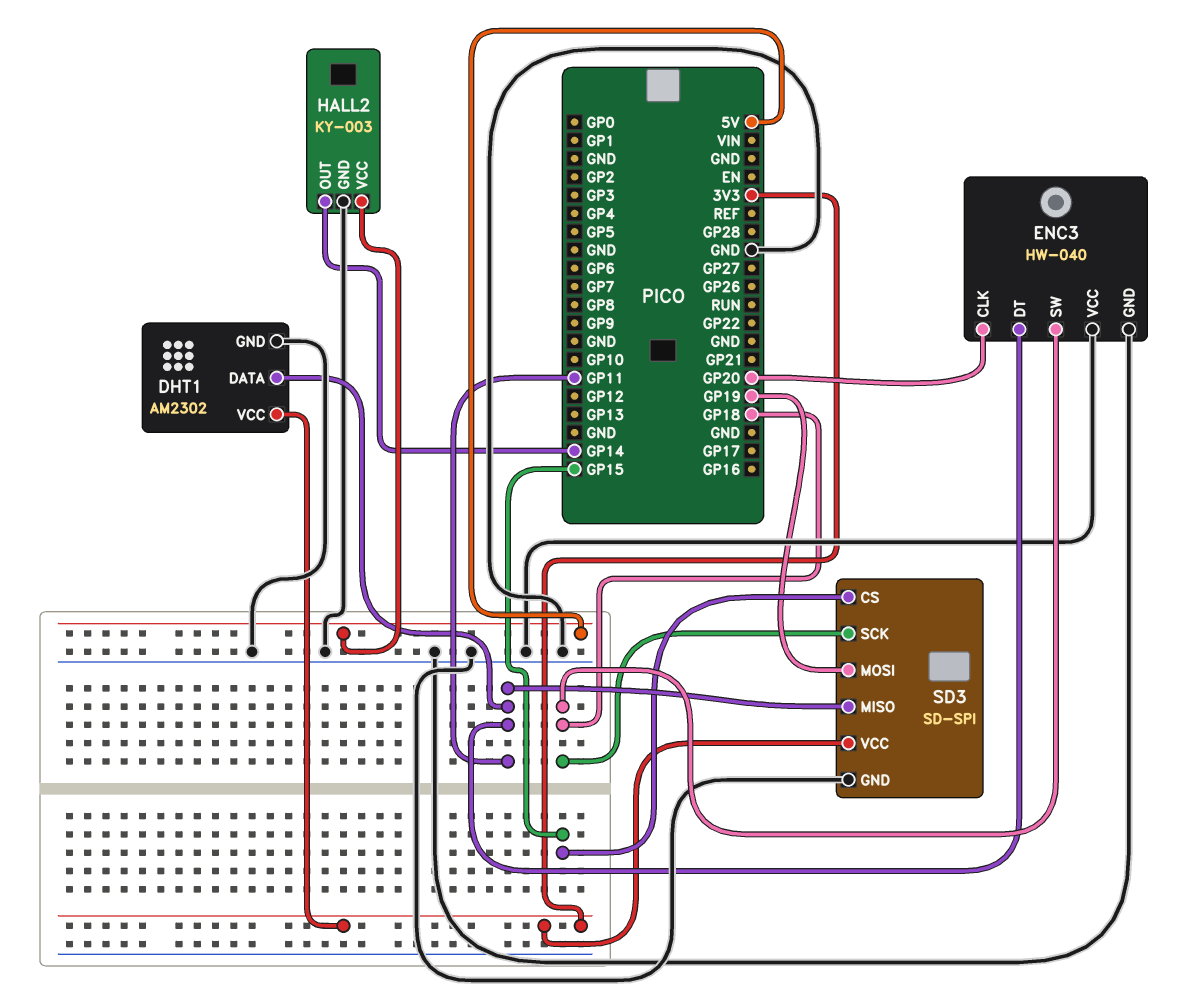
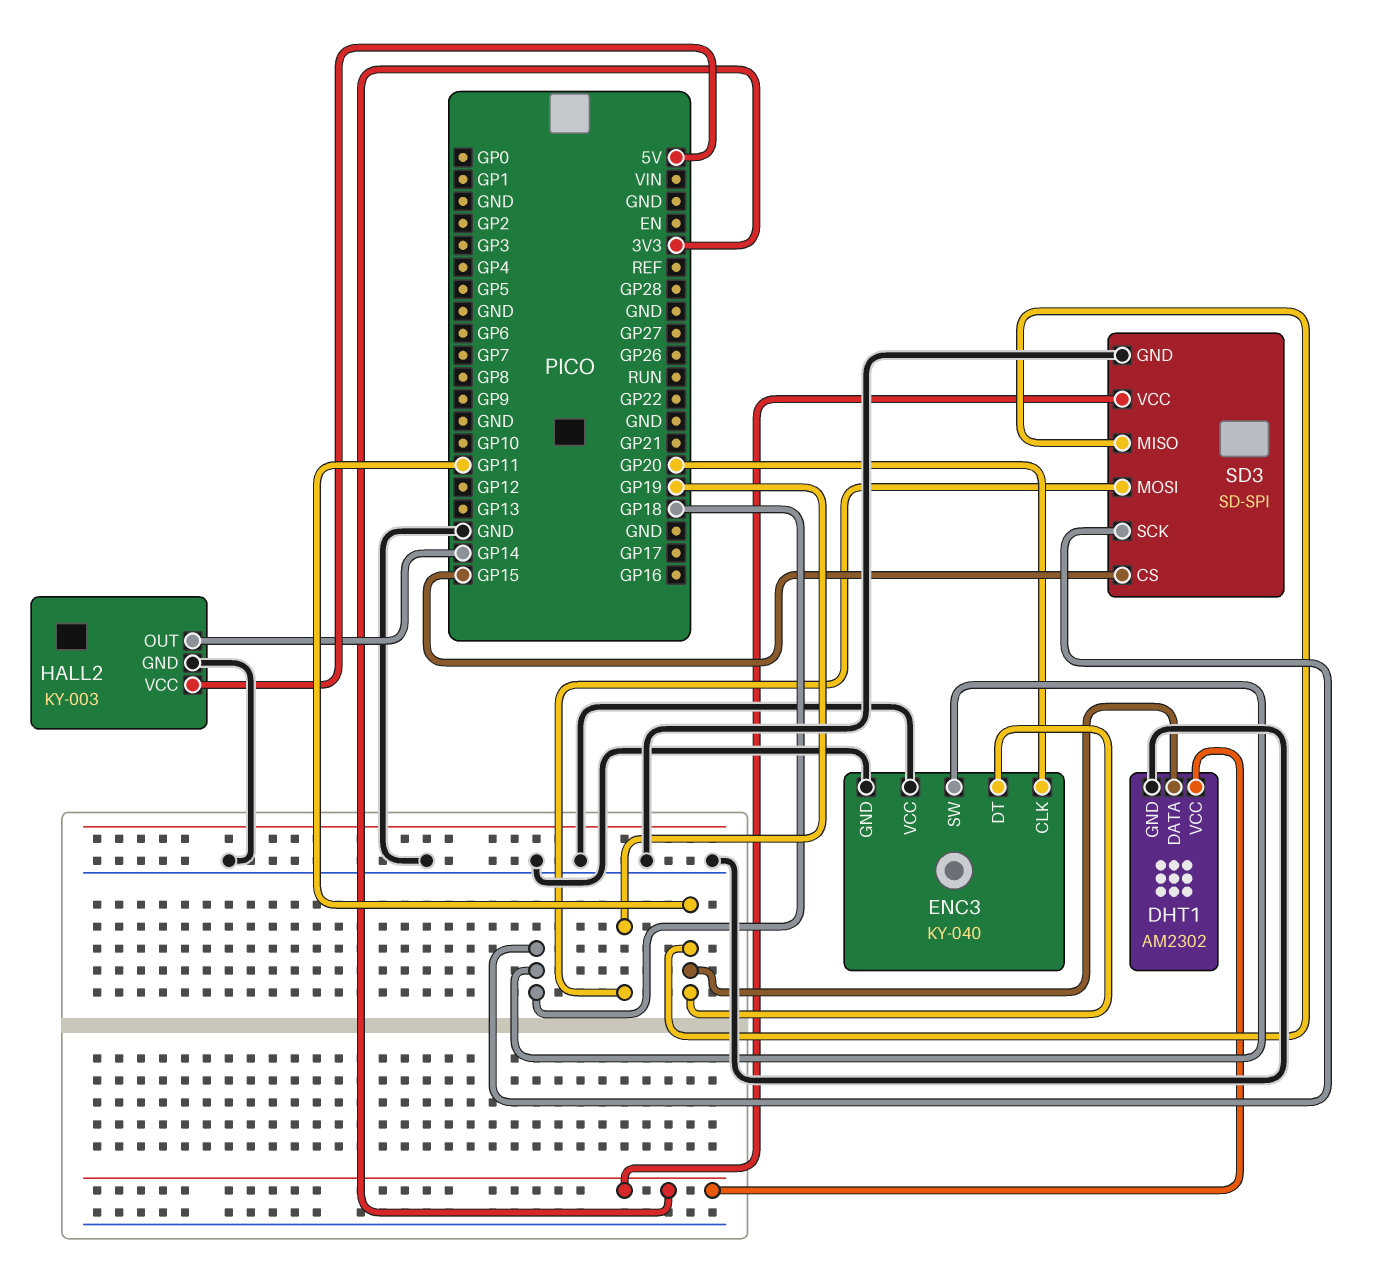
ENC3: HW-040 -> KY-040

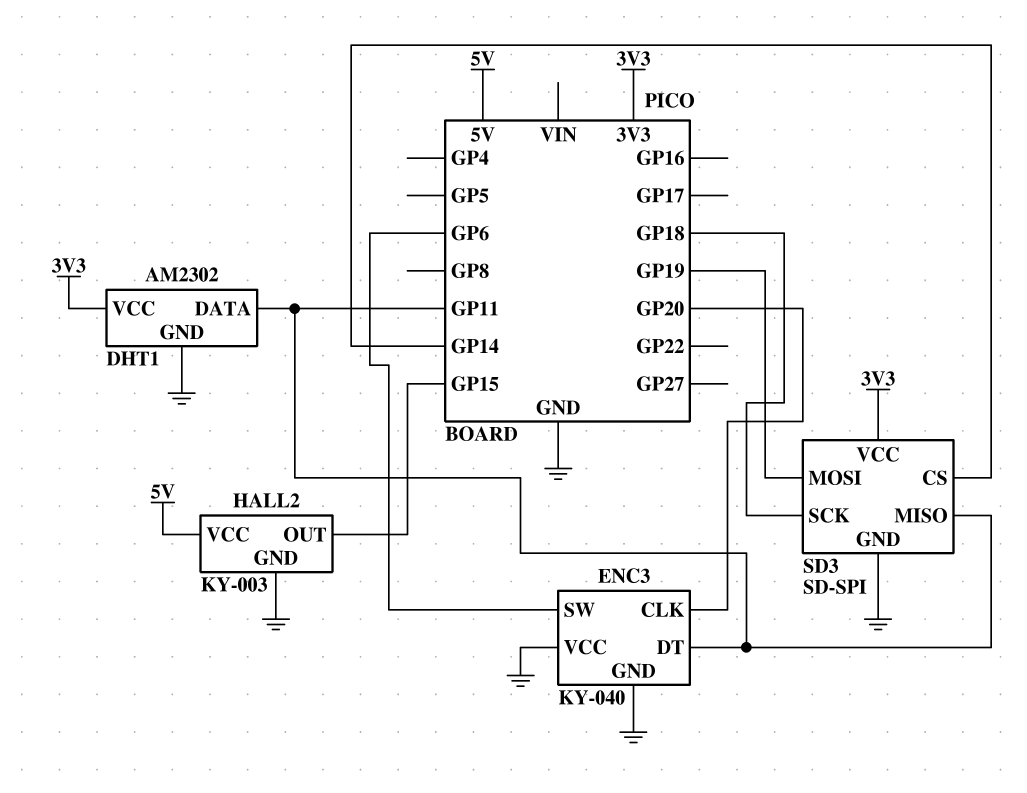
ENC3 pin SW: GP18 -> GP6
HALL2 pin OUT: GP14 -> GP15
SD3 pin CS: GP15 -> GP14

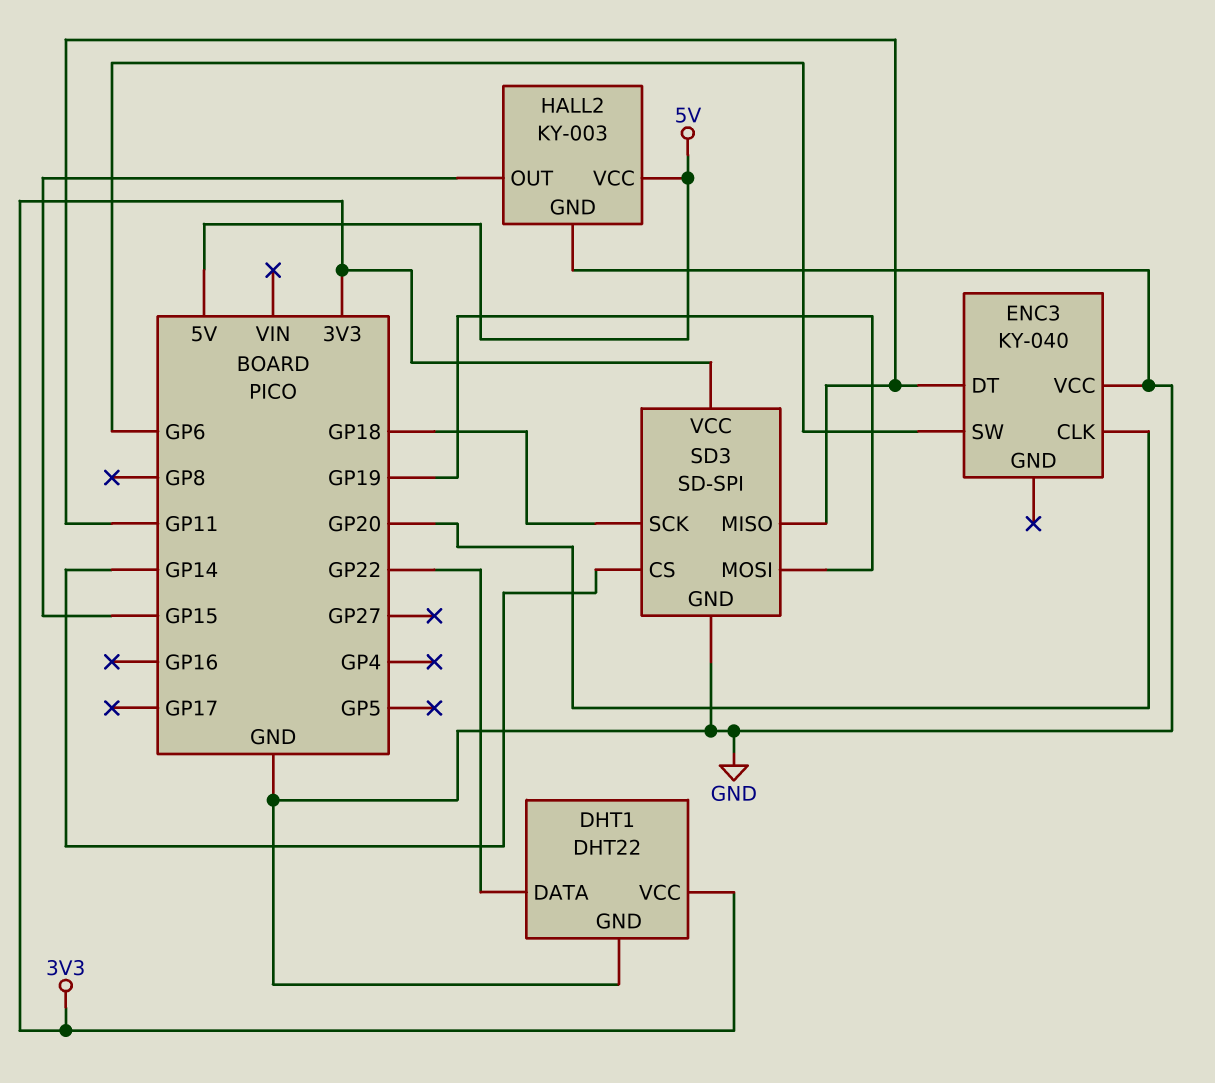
DHT1: AM2302 -> DHT22
DHT1 pin DATA: GP11 -> GP22
ENC3 pin GND: GND -> none

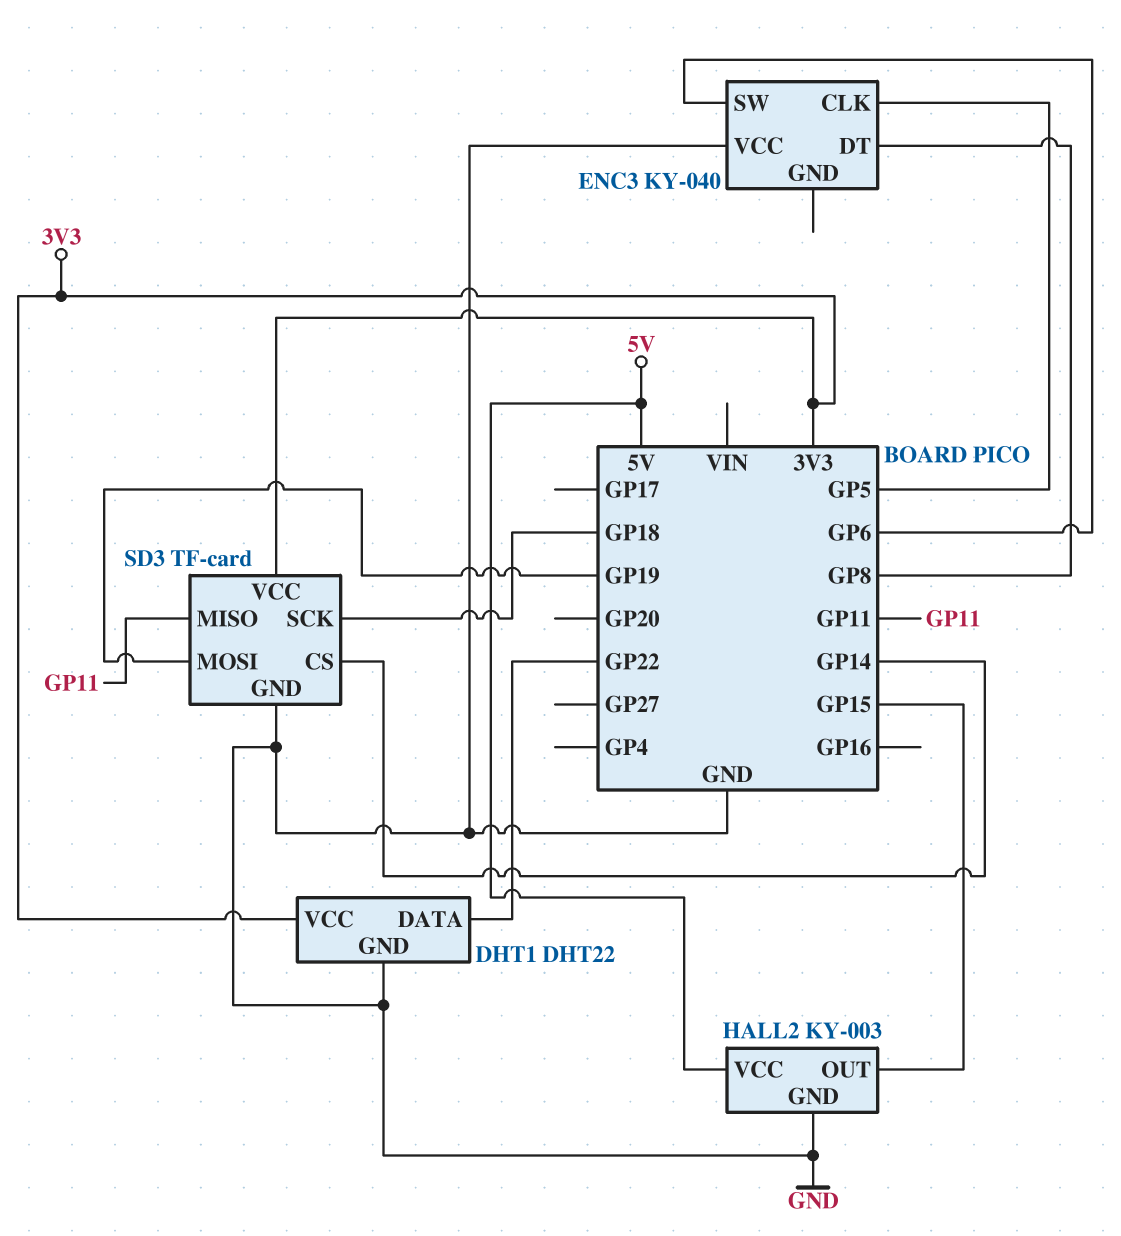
ENC3 pin CLK: GP20 -> GP5
ENC3 pin DT: GP11 -> GP8
SD3: SD-SPI -> TF-card

